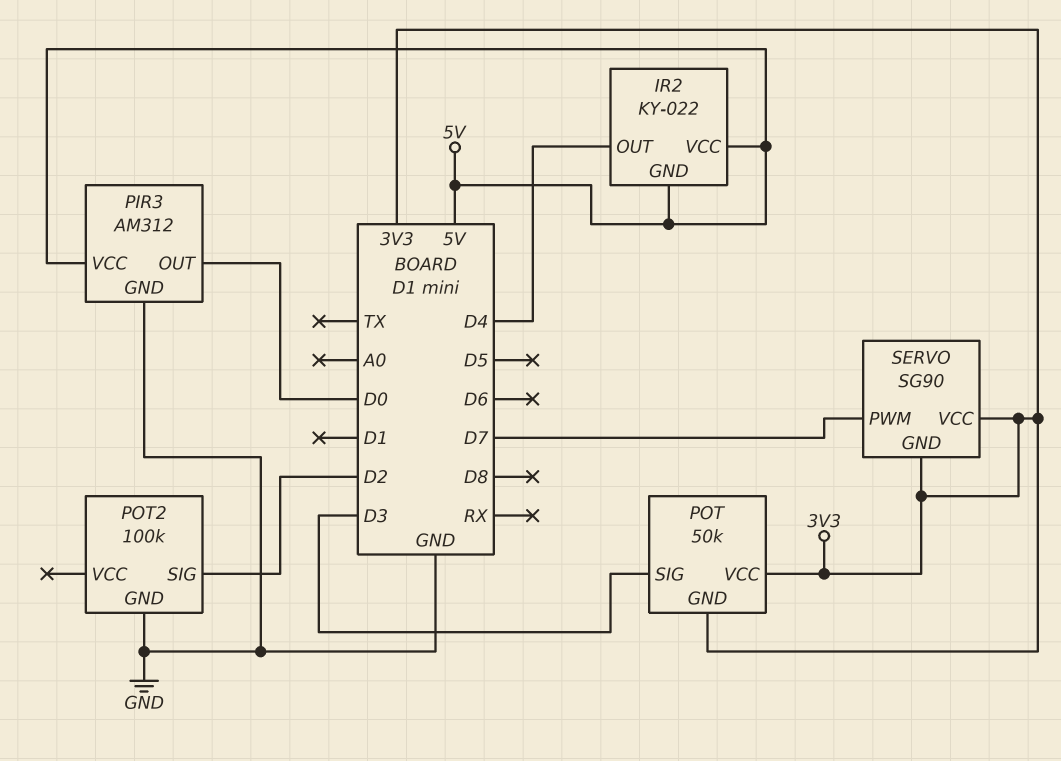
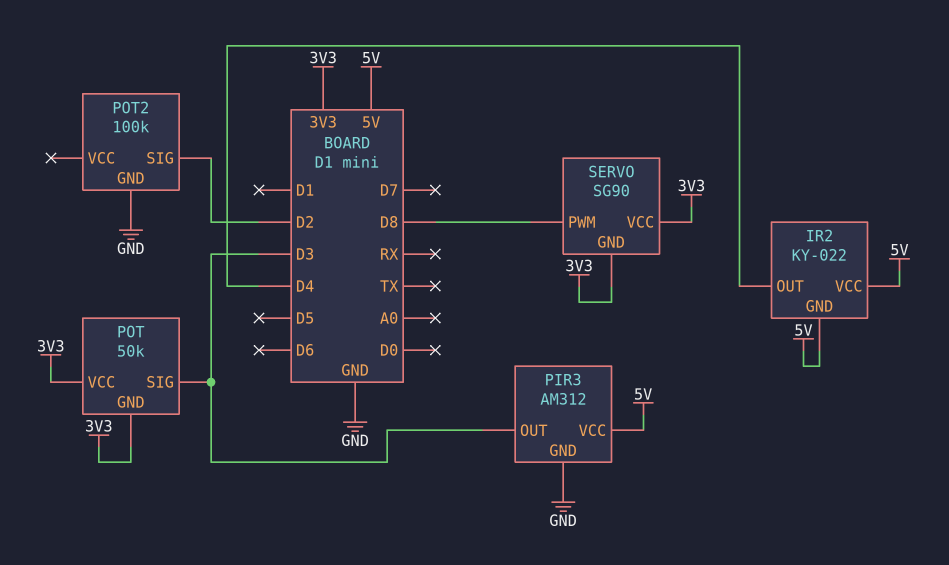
PIR3 pin OUT: D0 -> D3
SERVO pin PWM: D7 -> D8

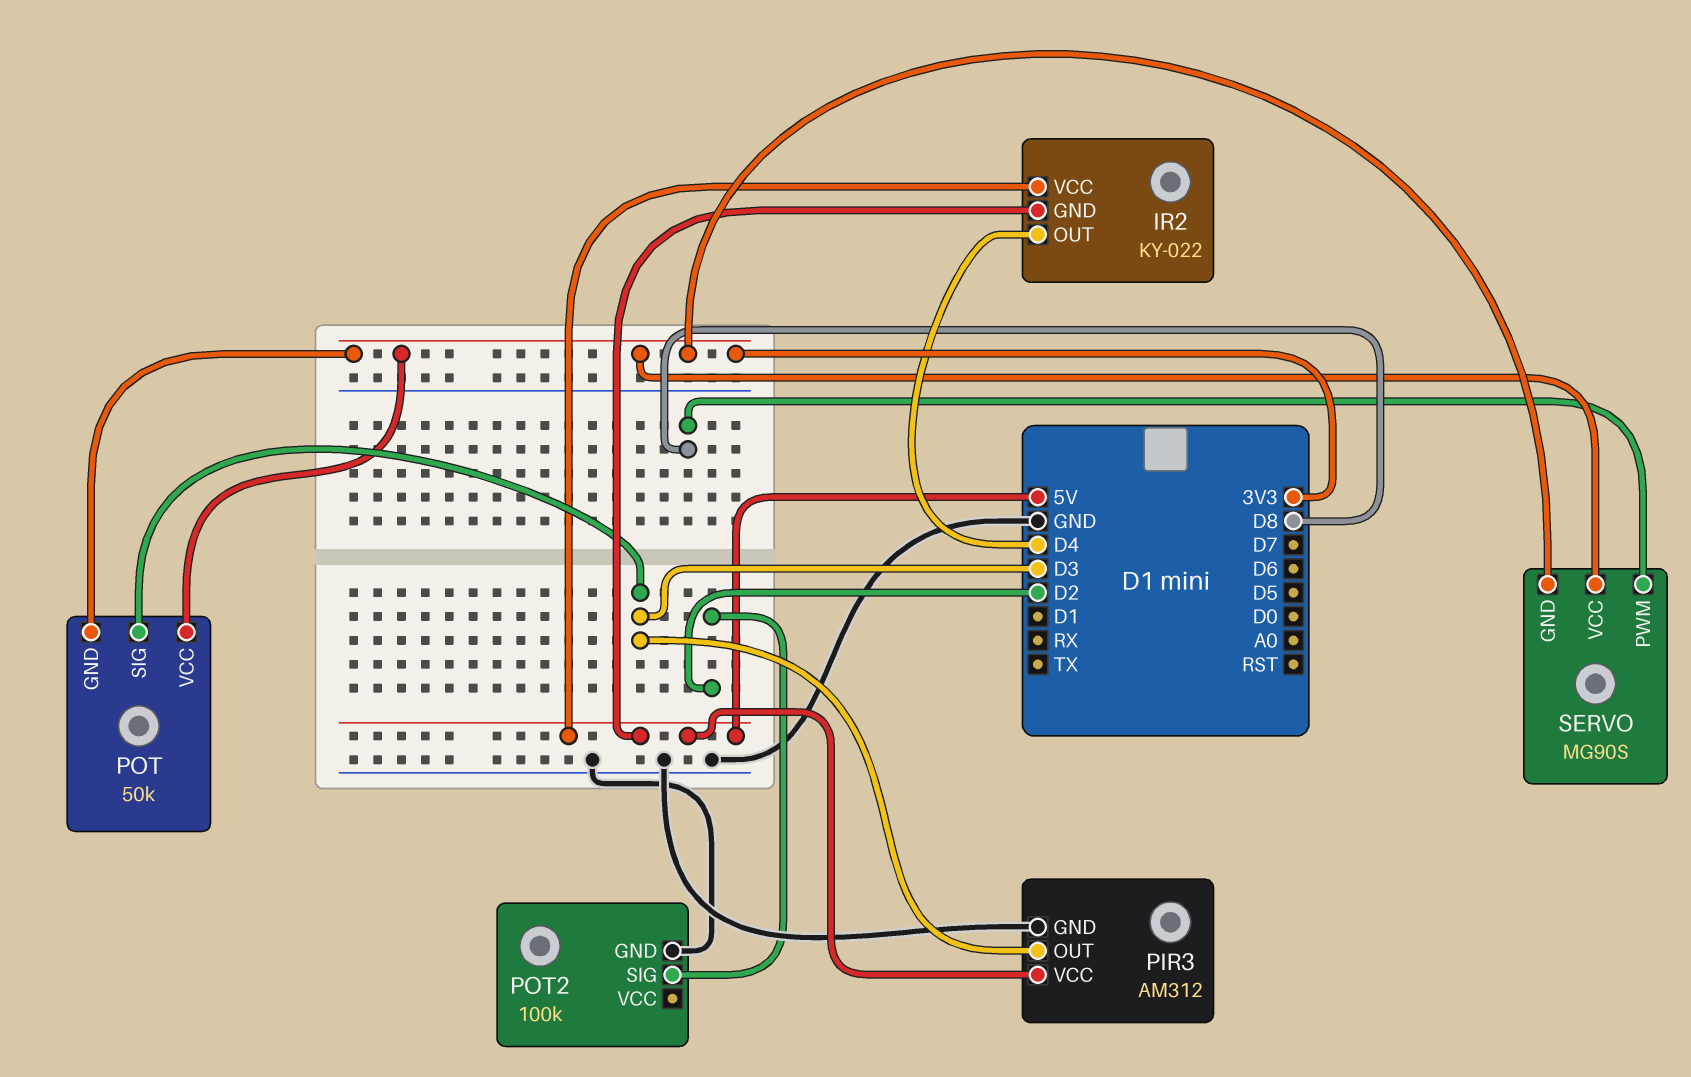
SERVO: SG90 -> MG90S

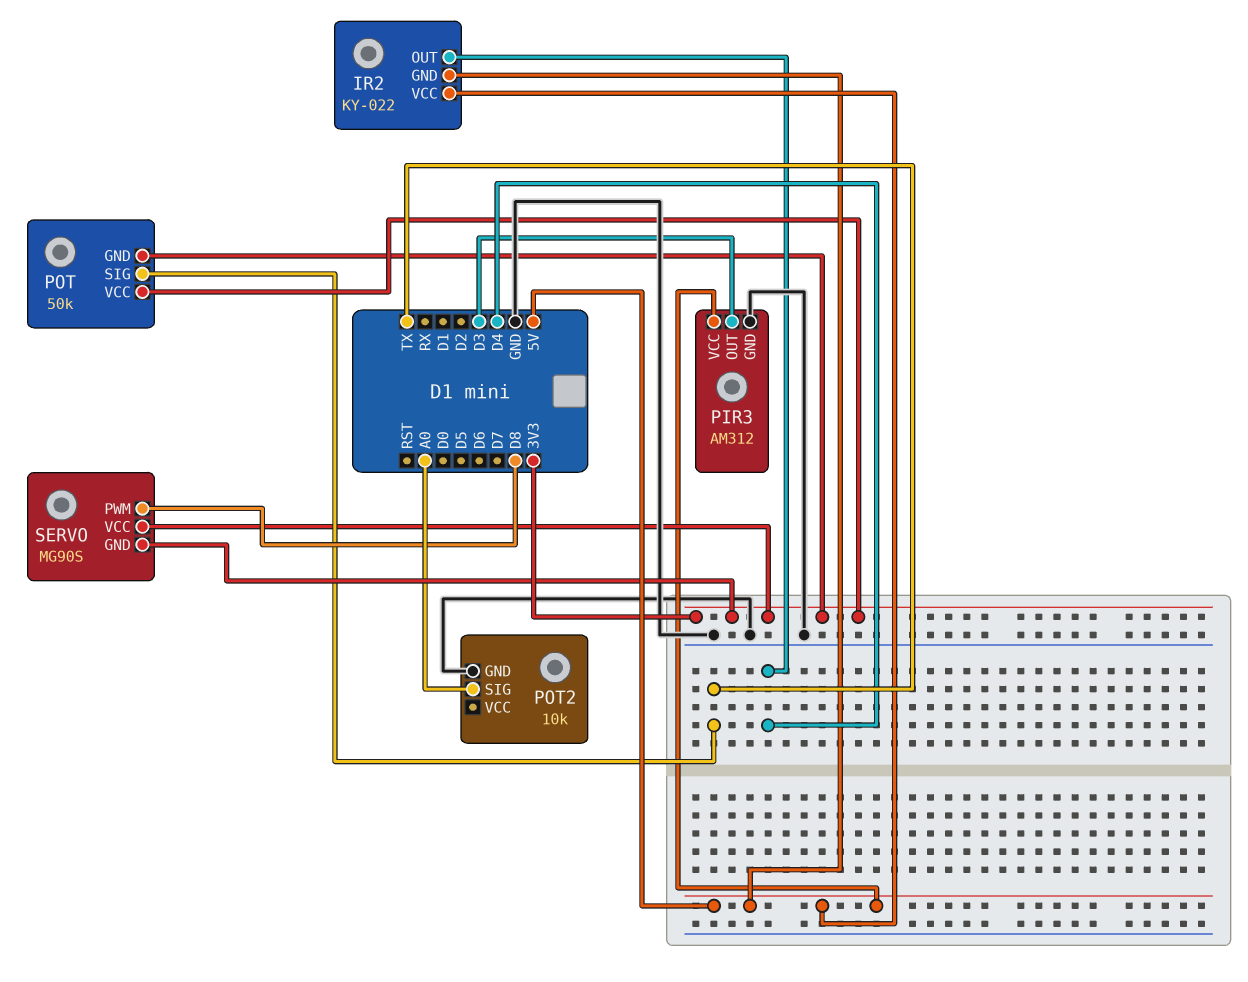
POT pin SIG: D3 -> TX
POT2: 100k -> 10k
POT2 pin SIG: D2 -> A0

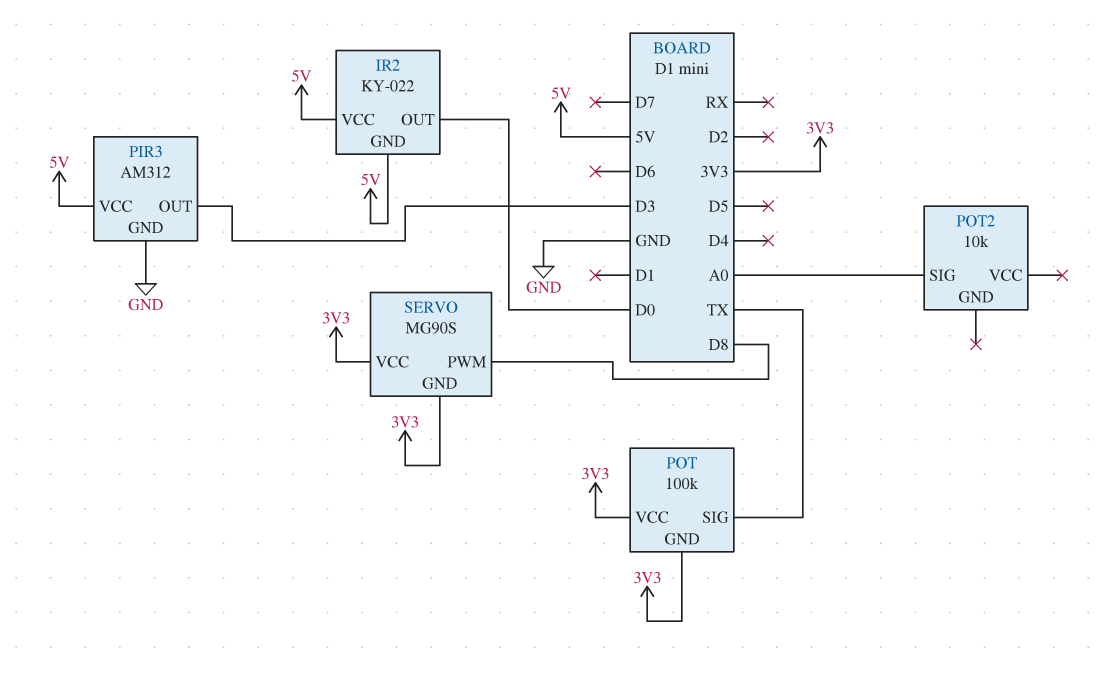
IR2 pin OUT: D4 -> D0
POT: 50k -> 100k
POT2 pin GND: GND -> none

